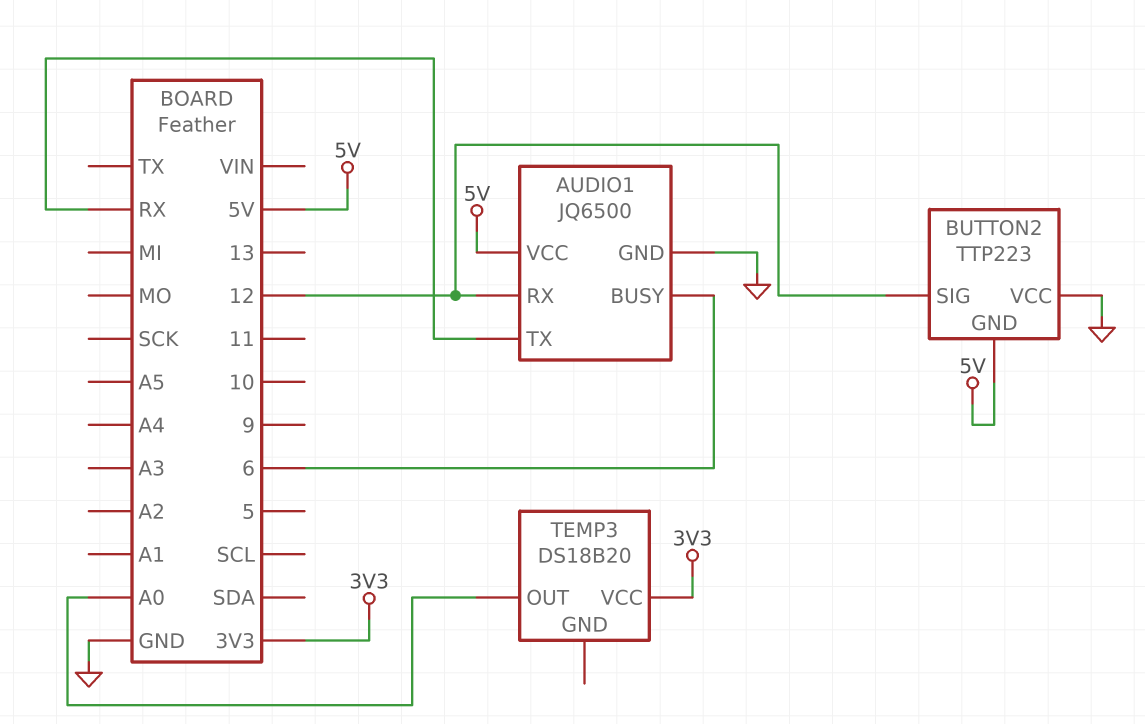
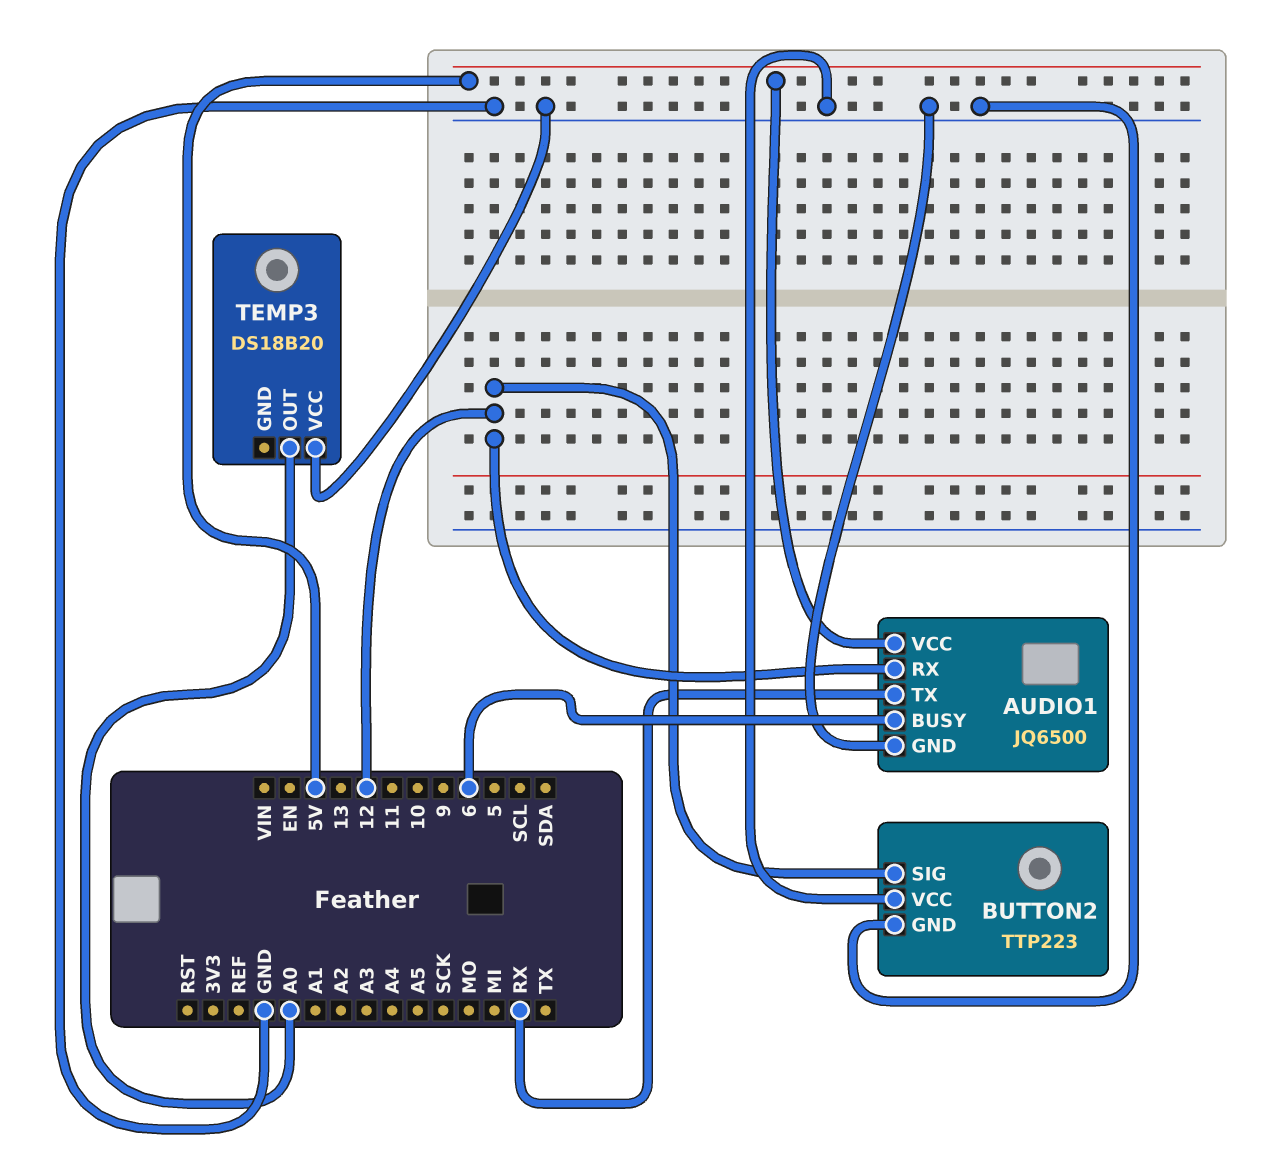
BUTTON2 pin GND: 5V -> GND
TEMP3 pin VCC: 3V3 -> GND

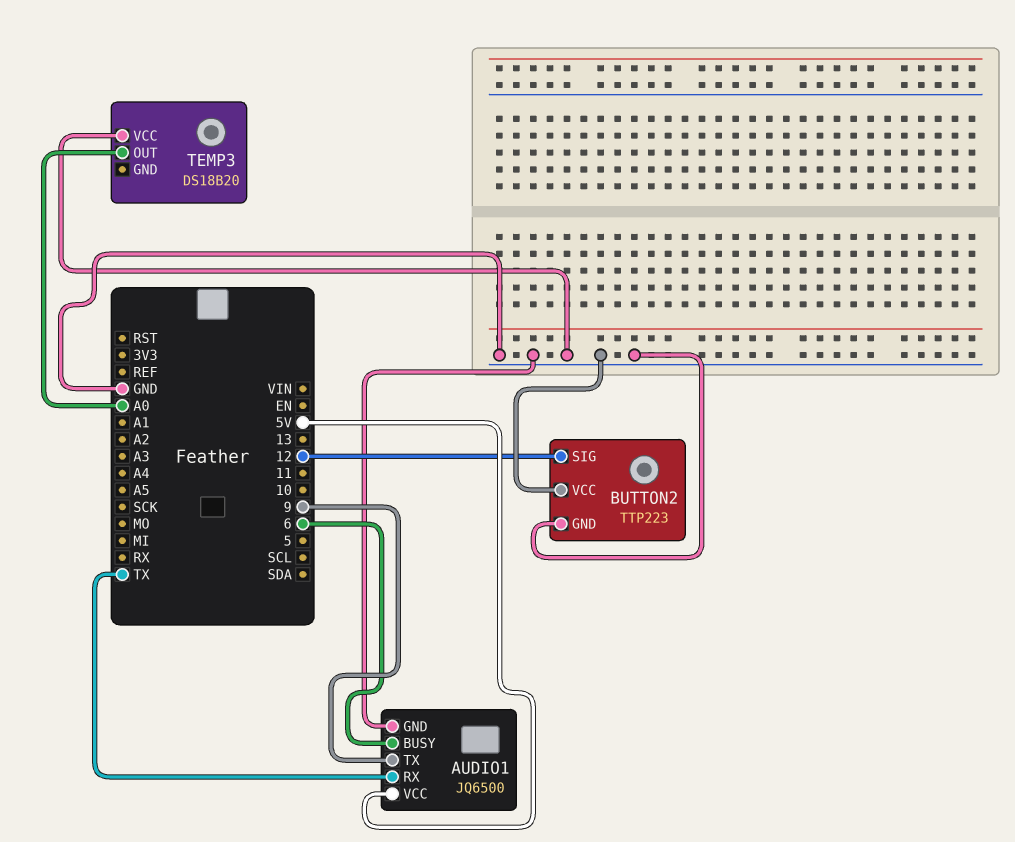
AUDIO1 pin RX: 12 -> TX
AUDIO1 pin TX: RX -> 9

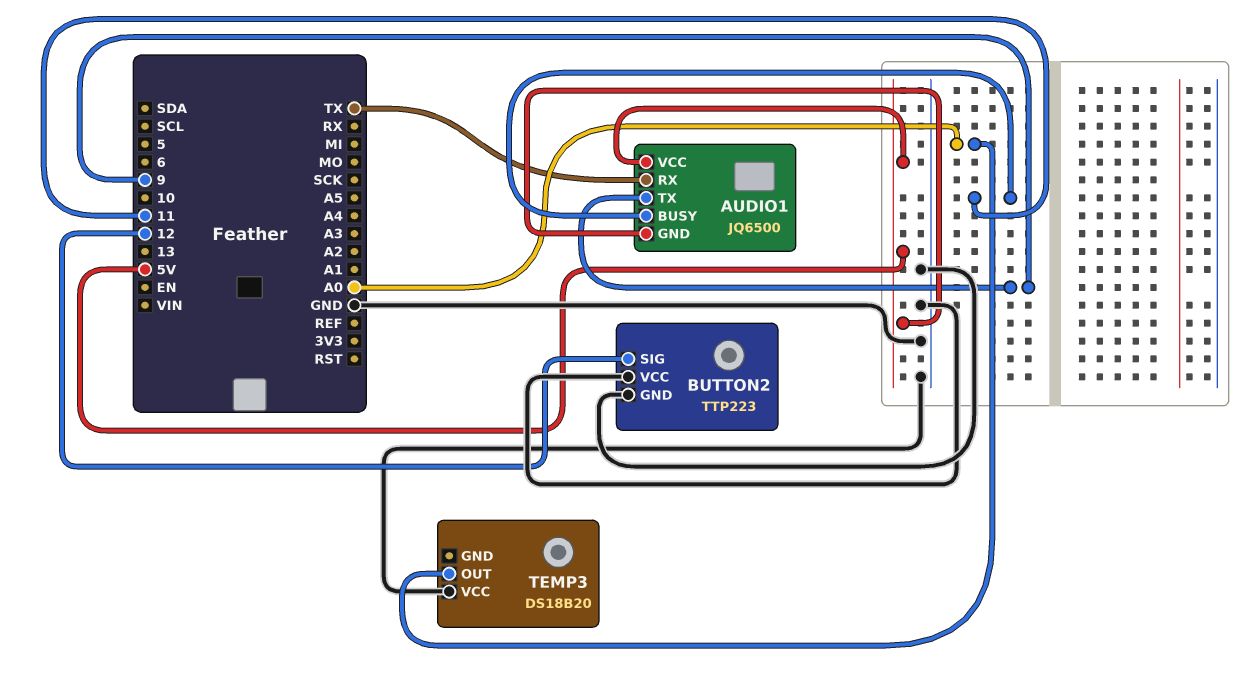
AUDIO1 pin BUSY: 6 -> 11
AUDIO1 pin GND: GND -> 5V

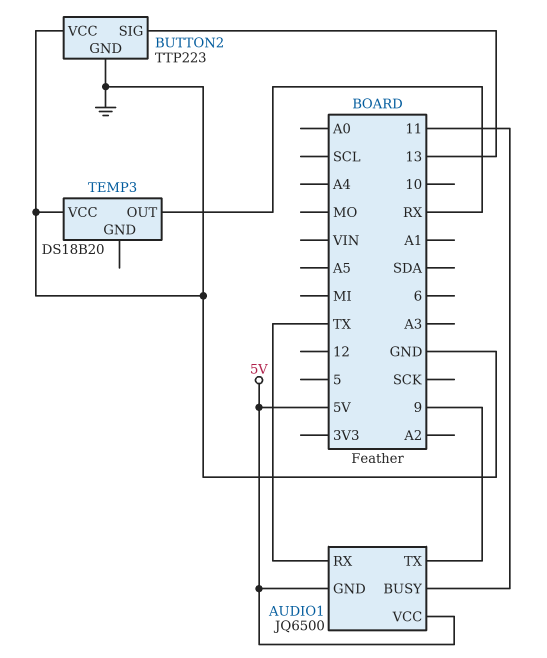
BUTTON2 pin SIG: 12 -> 13
TEMP3 pin OUT: A0 -> RX

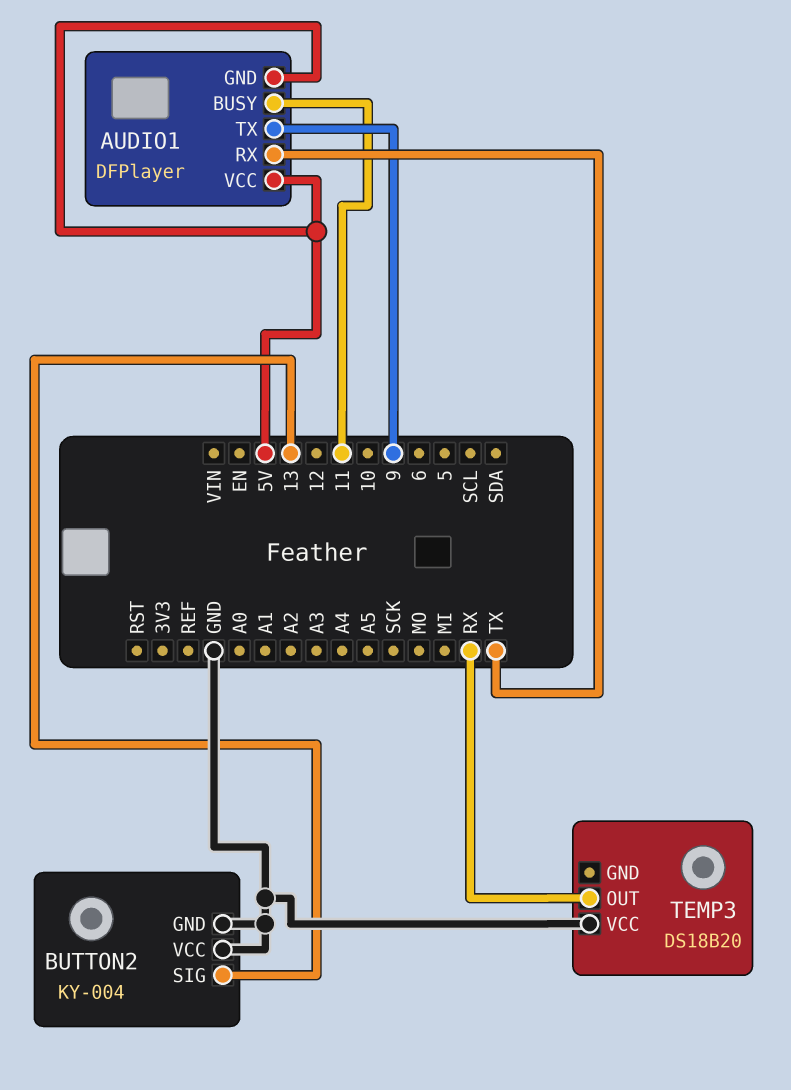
AUDIO1: JQ6500 -> DFPlayer
BUTTON2: TTP223 -> KY-004

